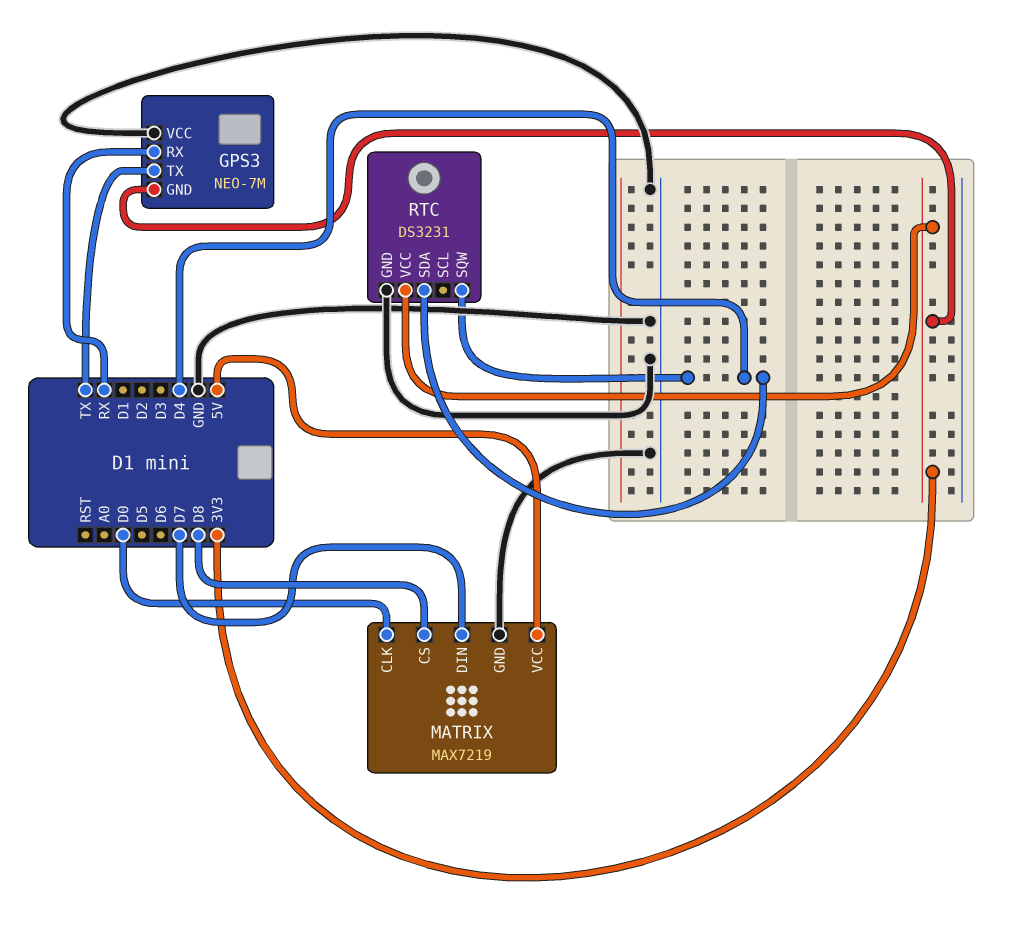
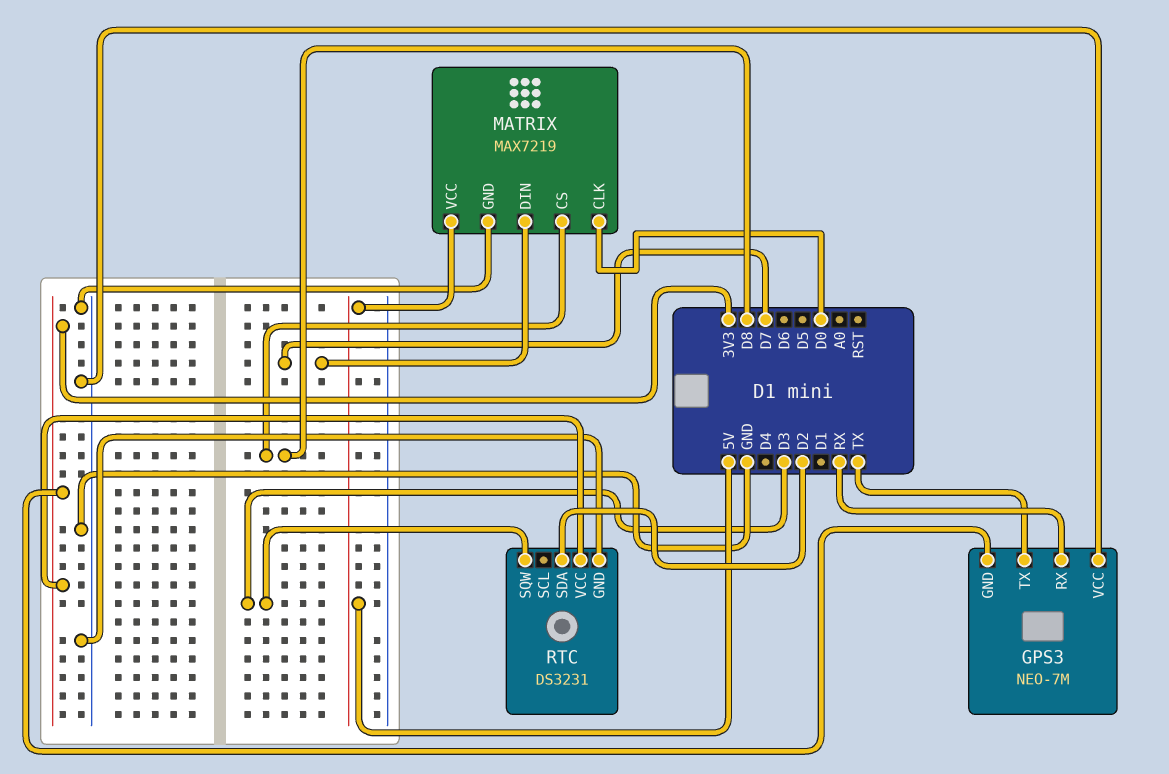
RTC pin SDA: D4 -> D2
RTC pin SQW: D4 -> D3

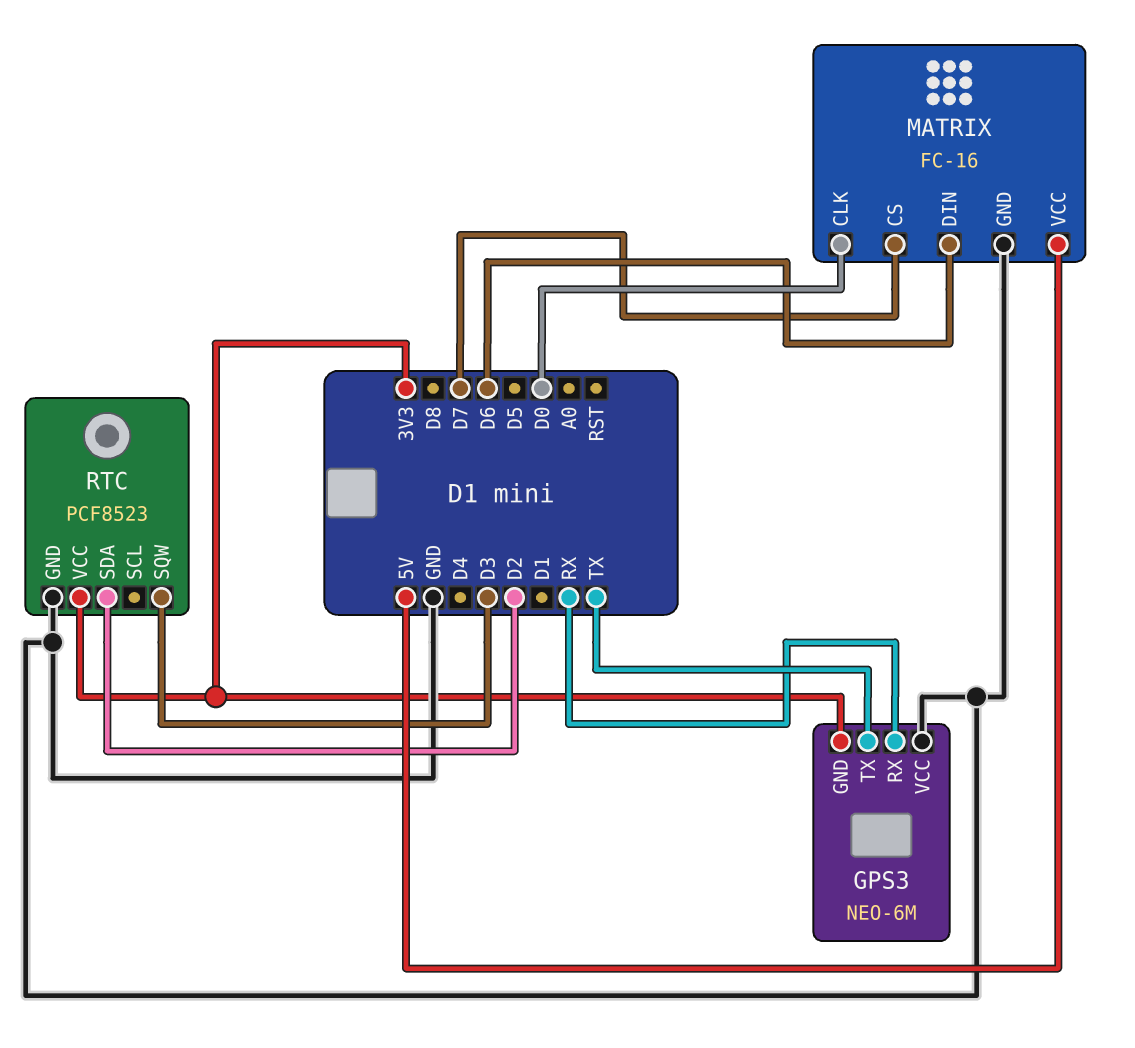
GPS3: NEO-7M -> NEO-6M
MATRIX: MAX7219 -> FC-16
MATRIX pin CS: D8 -> D7
MATRIX pin DIN: D7 -> D6
RTC: DS3231 -> PCF8523

